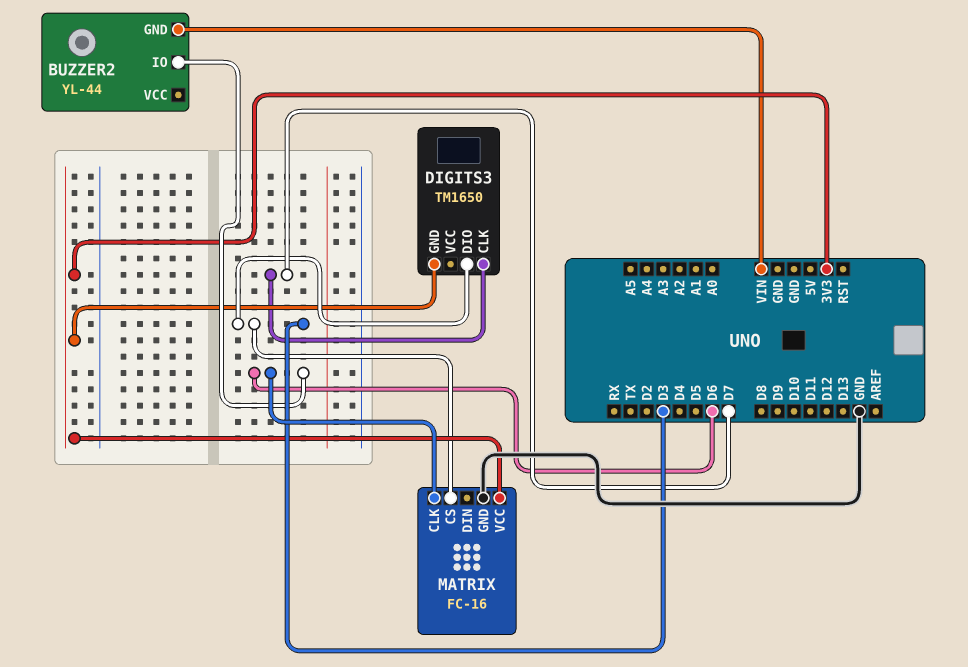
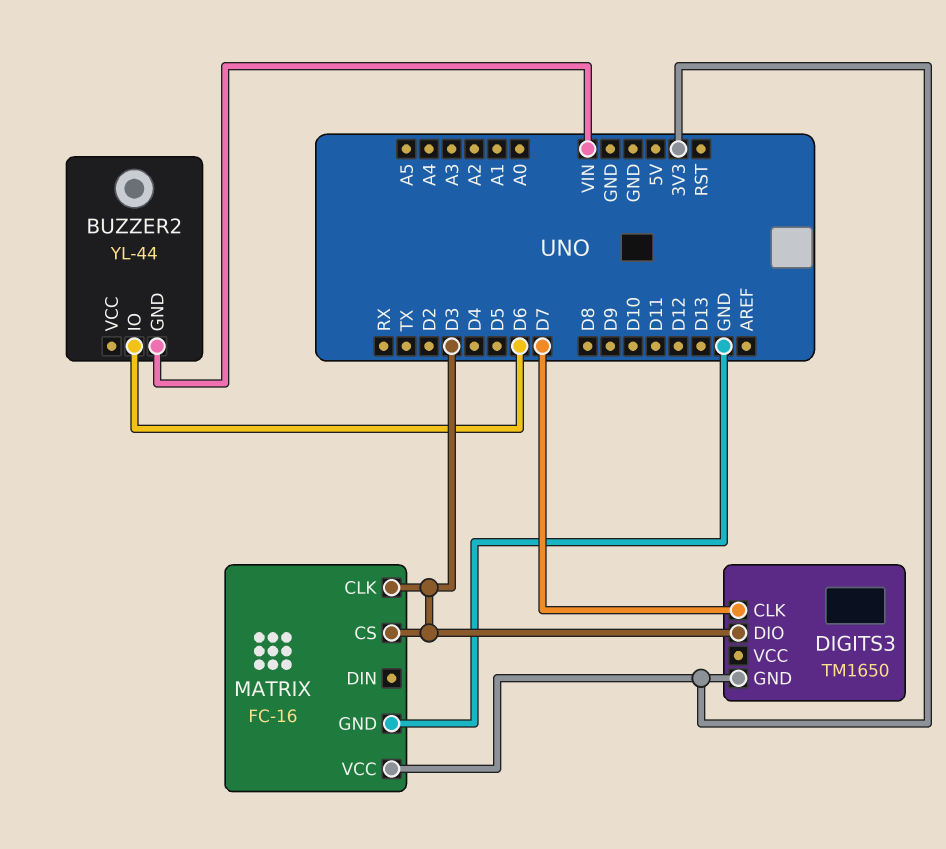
MATRIX pin CLK: D6 -> D3

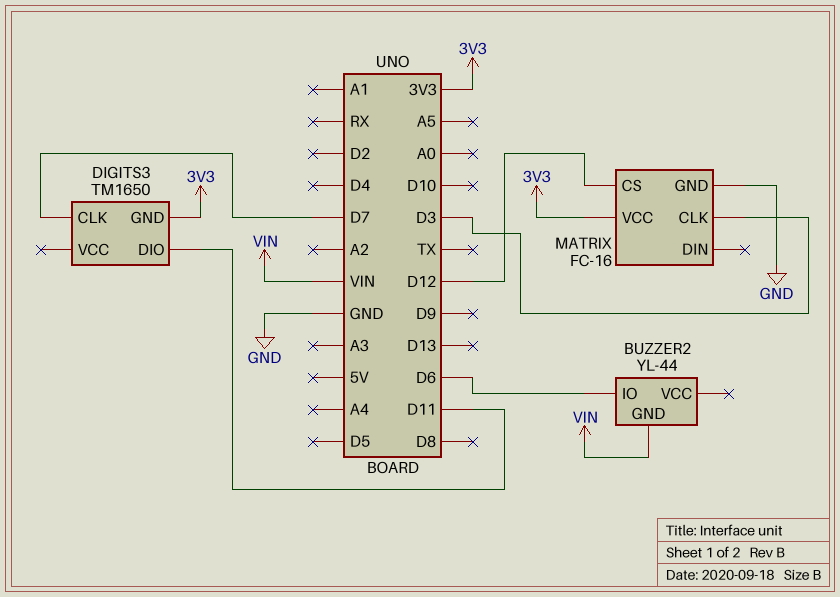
DIGITS3 pin DIO: D3 -> D11
MATRIX pin CS: D3 -> D12

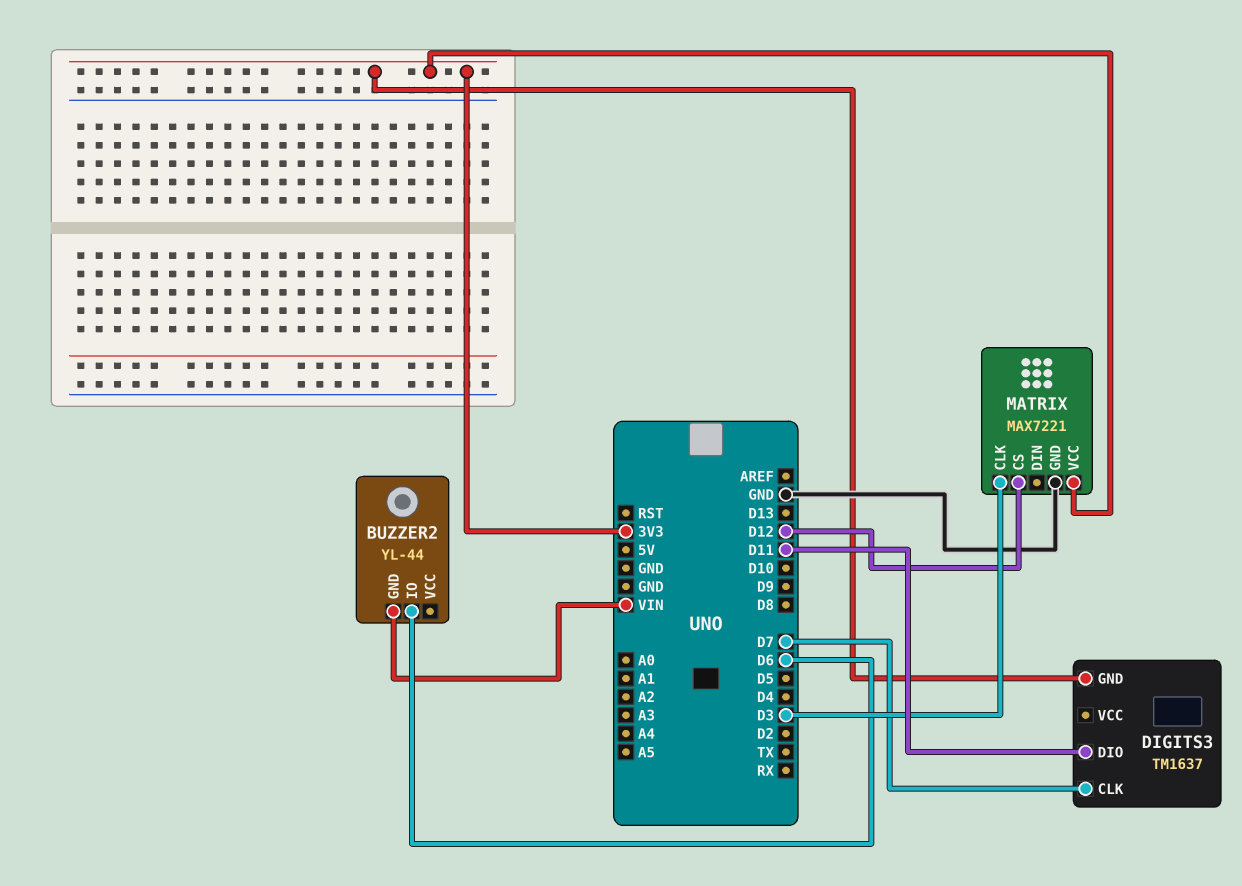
DIGITS3: TM1650 -> TM1637
MATRIX: FC-16 -> MAX7221

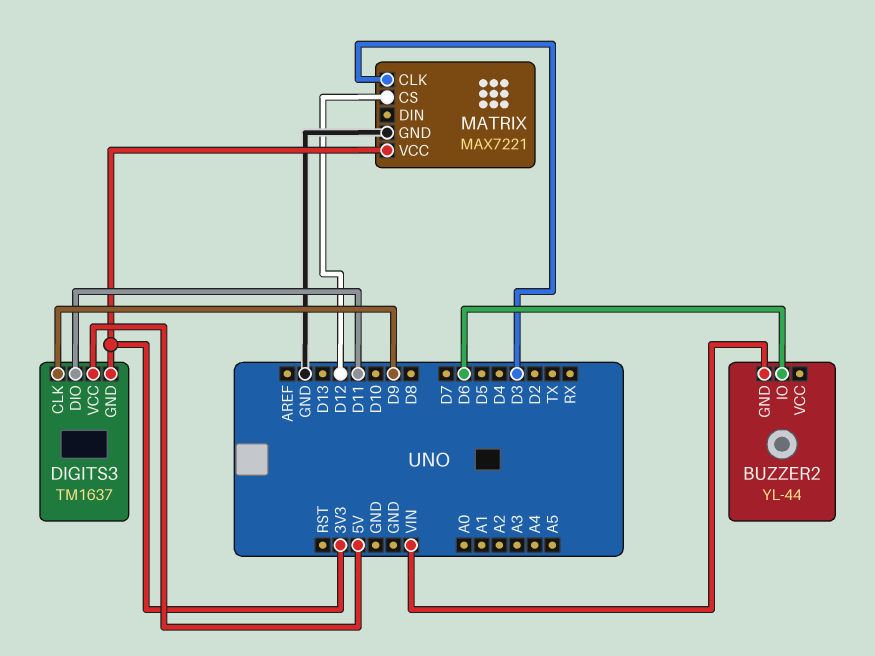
DIGITS3 pin CLK: D7 -> D9
DIGITS3 pin VCC: none -> 5V

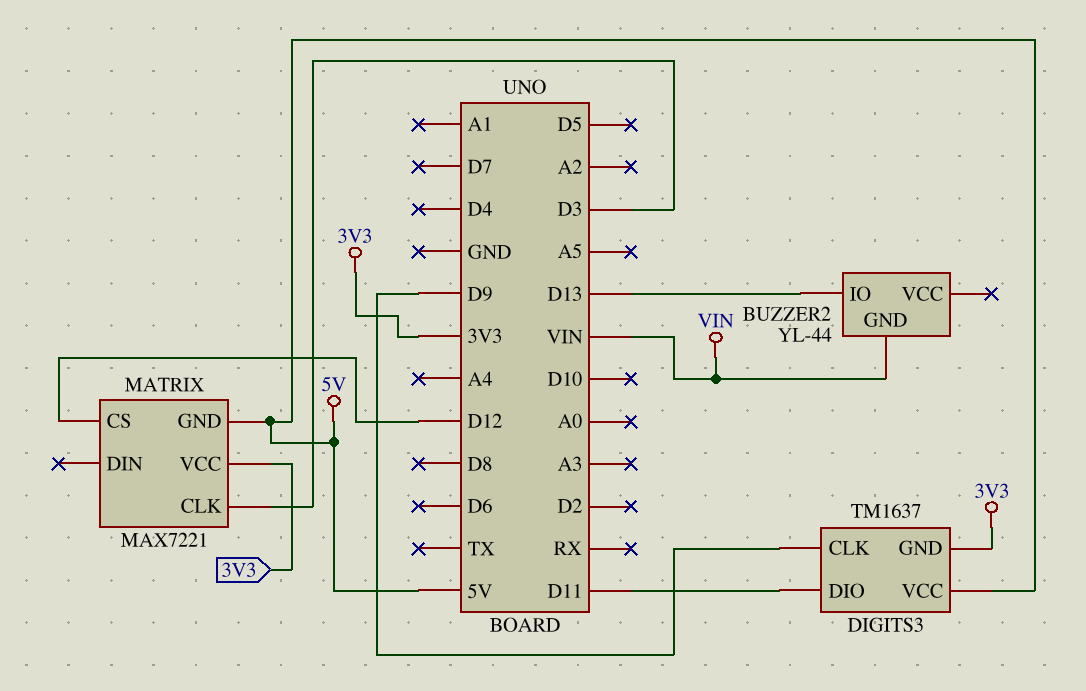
BUZZER2 pin IO: D6 -> D13
MATRIX pin GND: GND -> 5V

